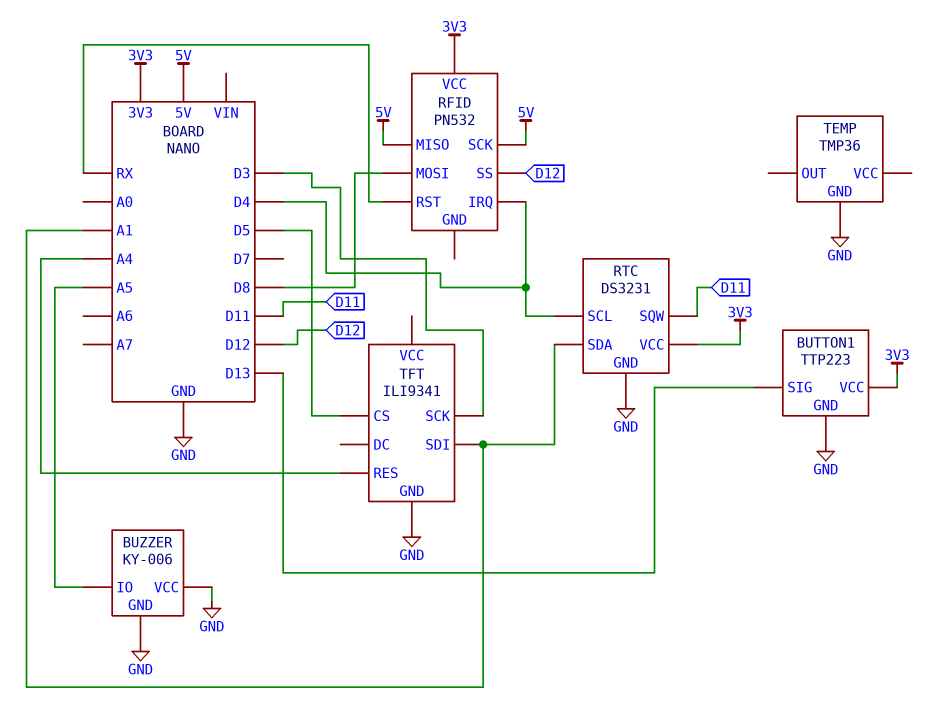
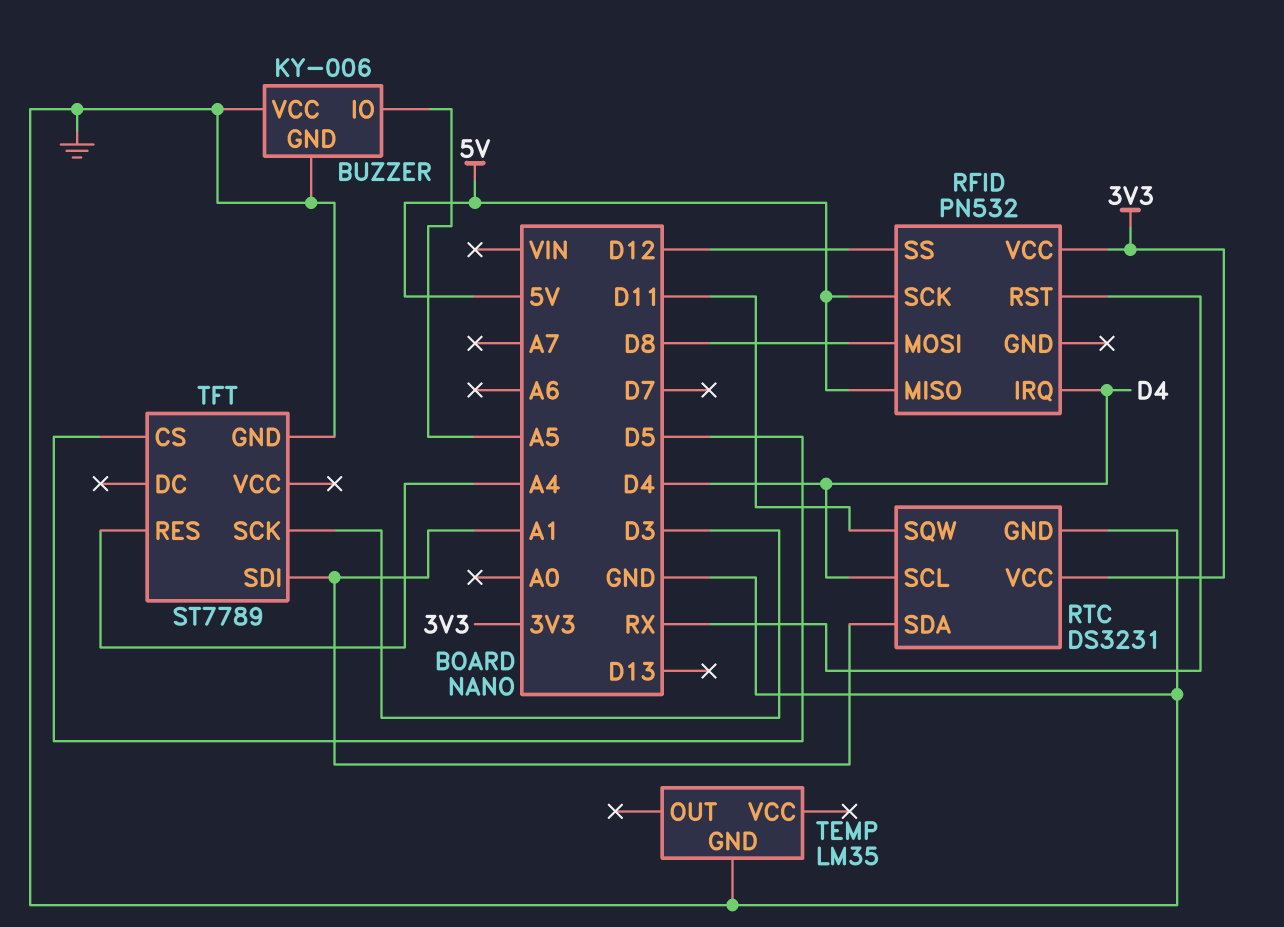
BUTTON1: TTP223 -> none
BUTTON1 pin GND: GND -> none
BUTTON1 pin SIG: D13 -> none
BUTTON1 pin VCC: 3V3 -> none
TEMP: TMP36 -> LM35
TFT: ILI9341 -> ST7789

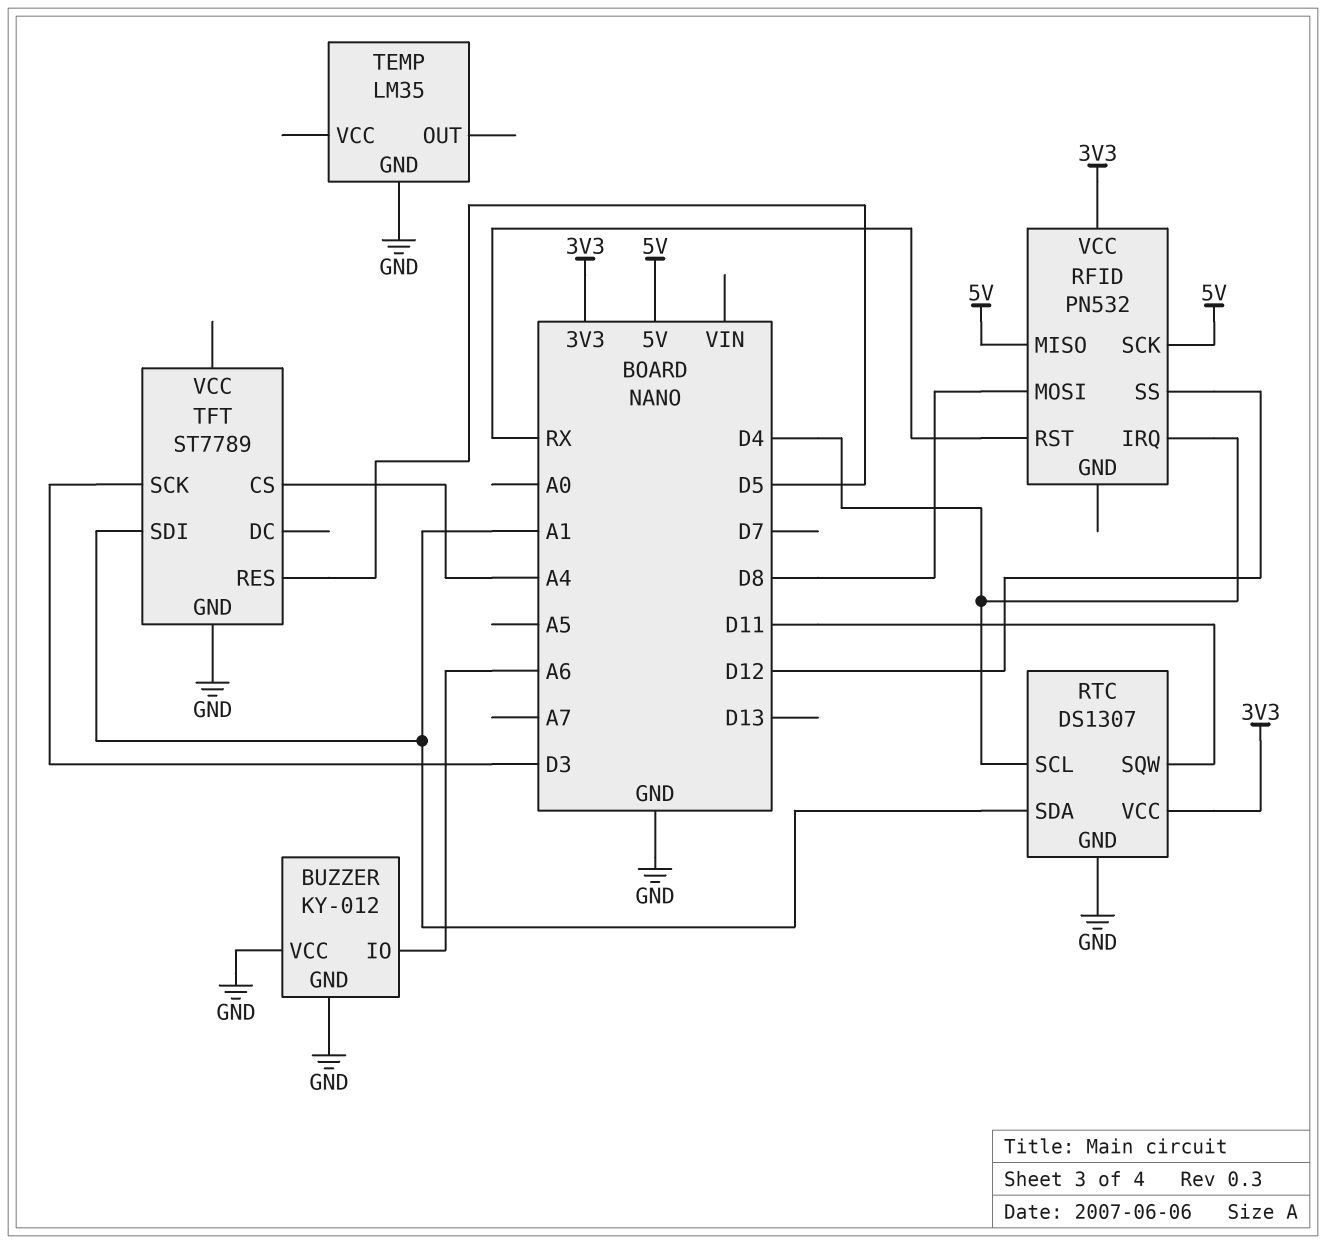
BUZZER: KY-006 -> KY-012
BUZZER pin IO: A5 -> A6
RTC: DS3231 -> DS1307
TFT pin CS: D5 -> A4
TFT pin RES: A4 -> D5

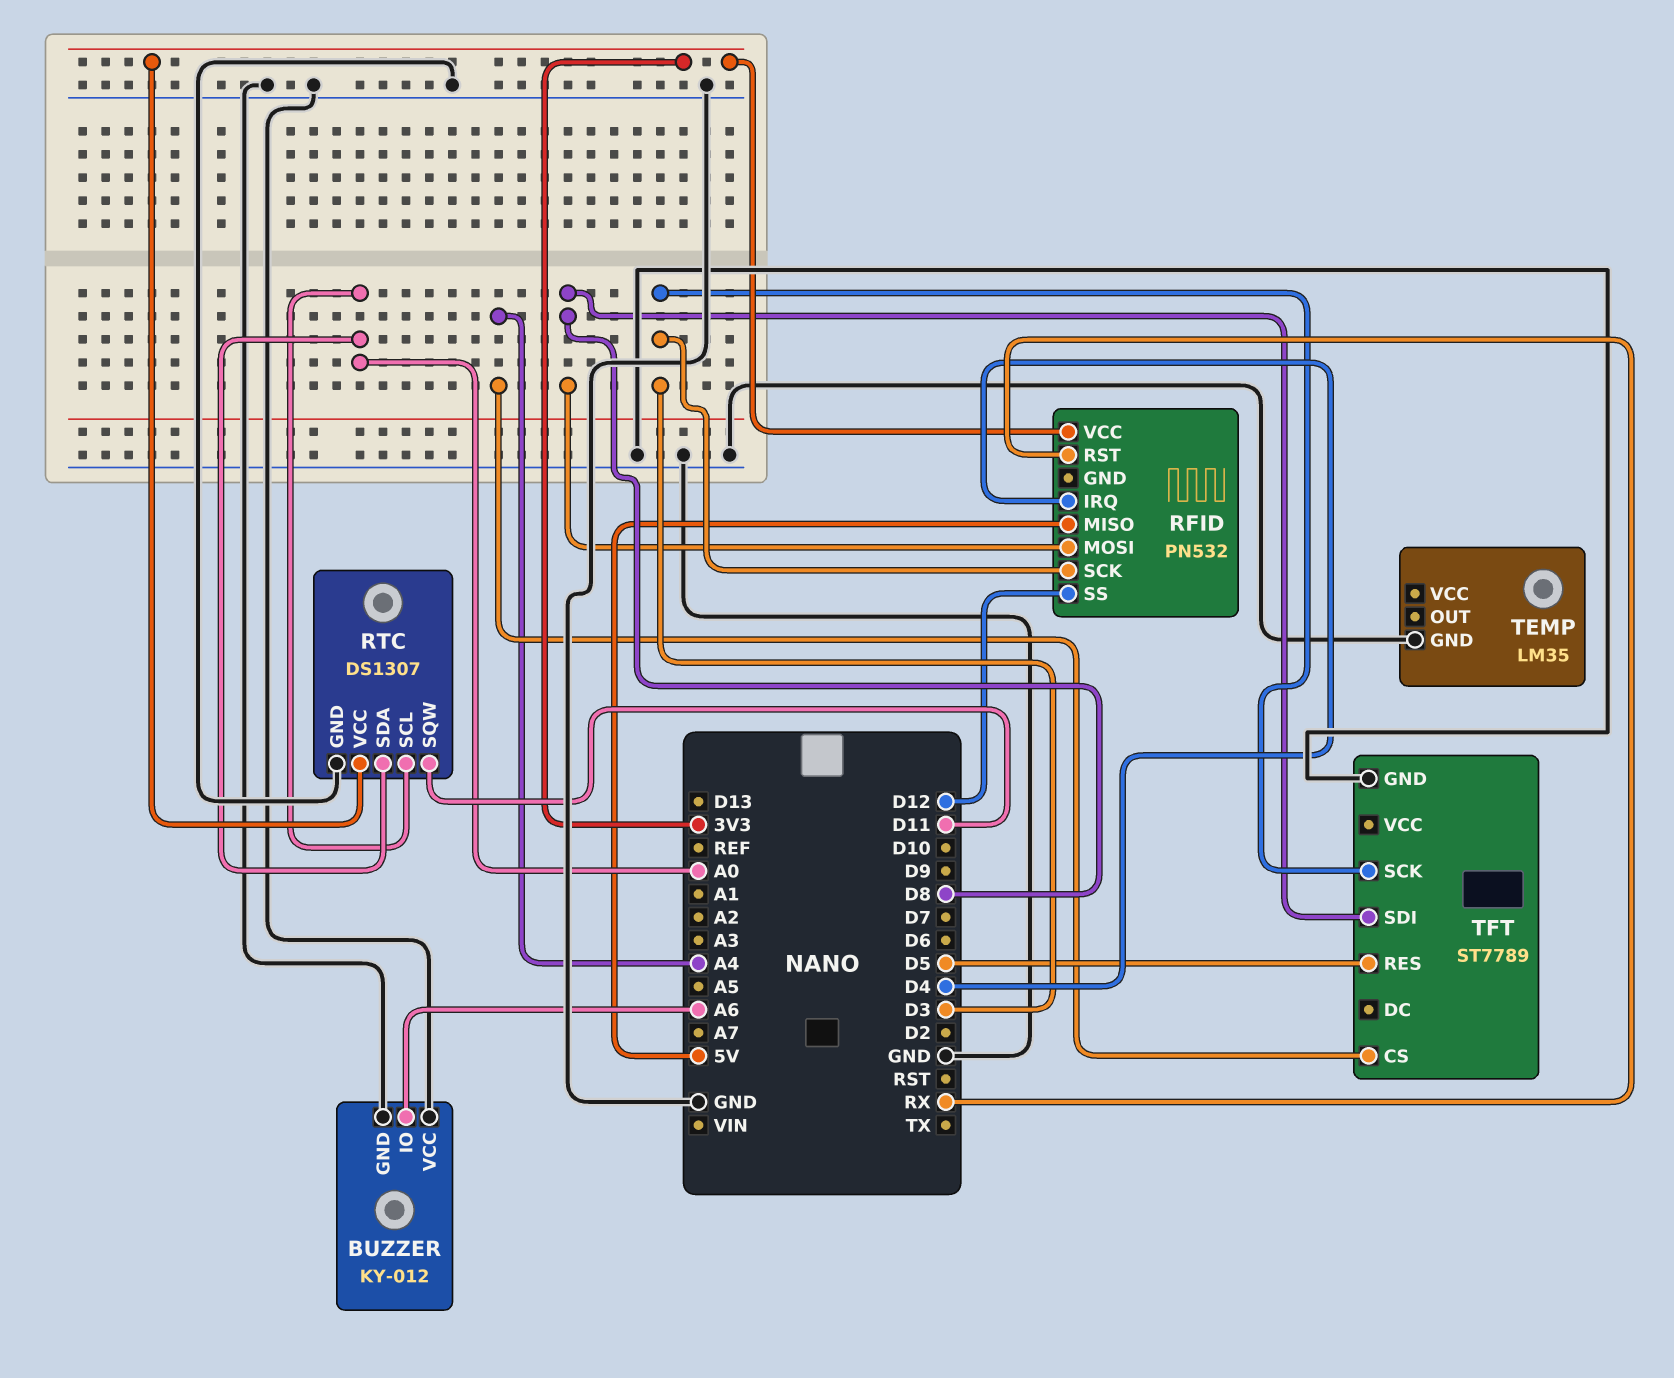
RFID pin SCK: 5V -> D3
RTC pin SCL: D4 -> A0
RTC pin SDA: A1 -> A0
TFT pin SDI: A1 -> D8

